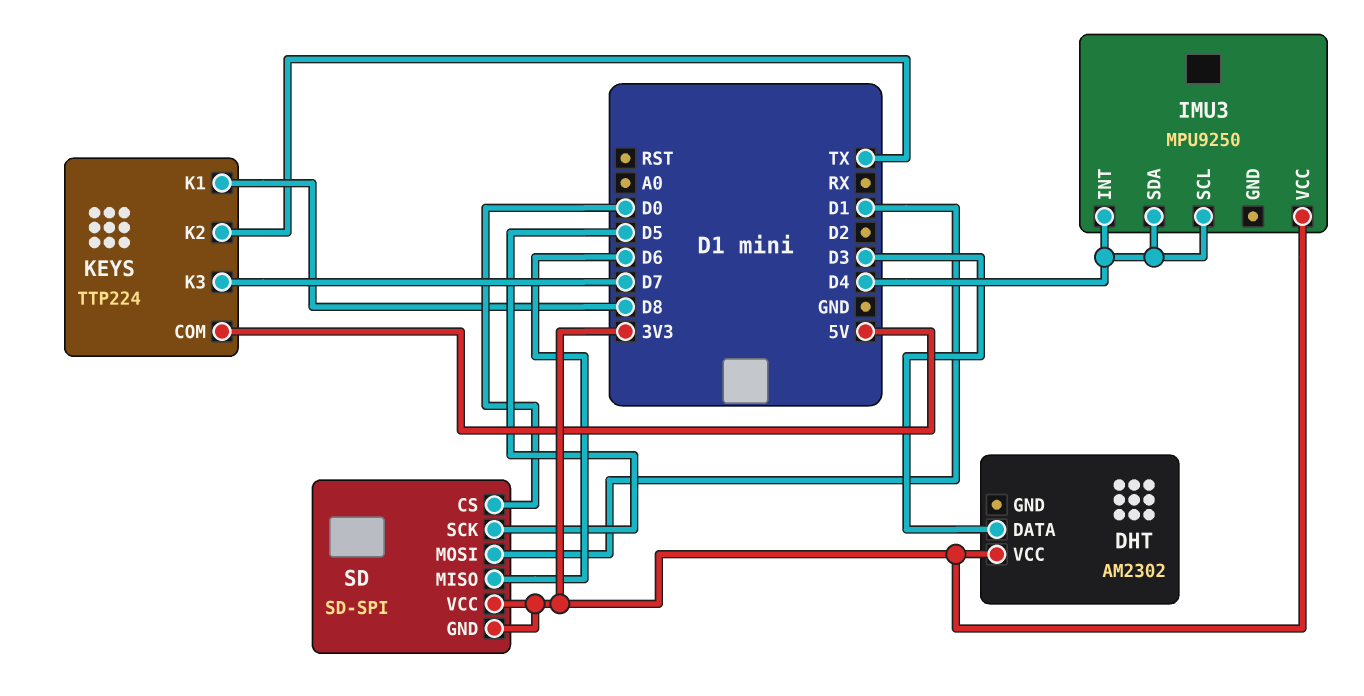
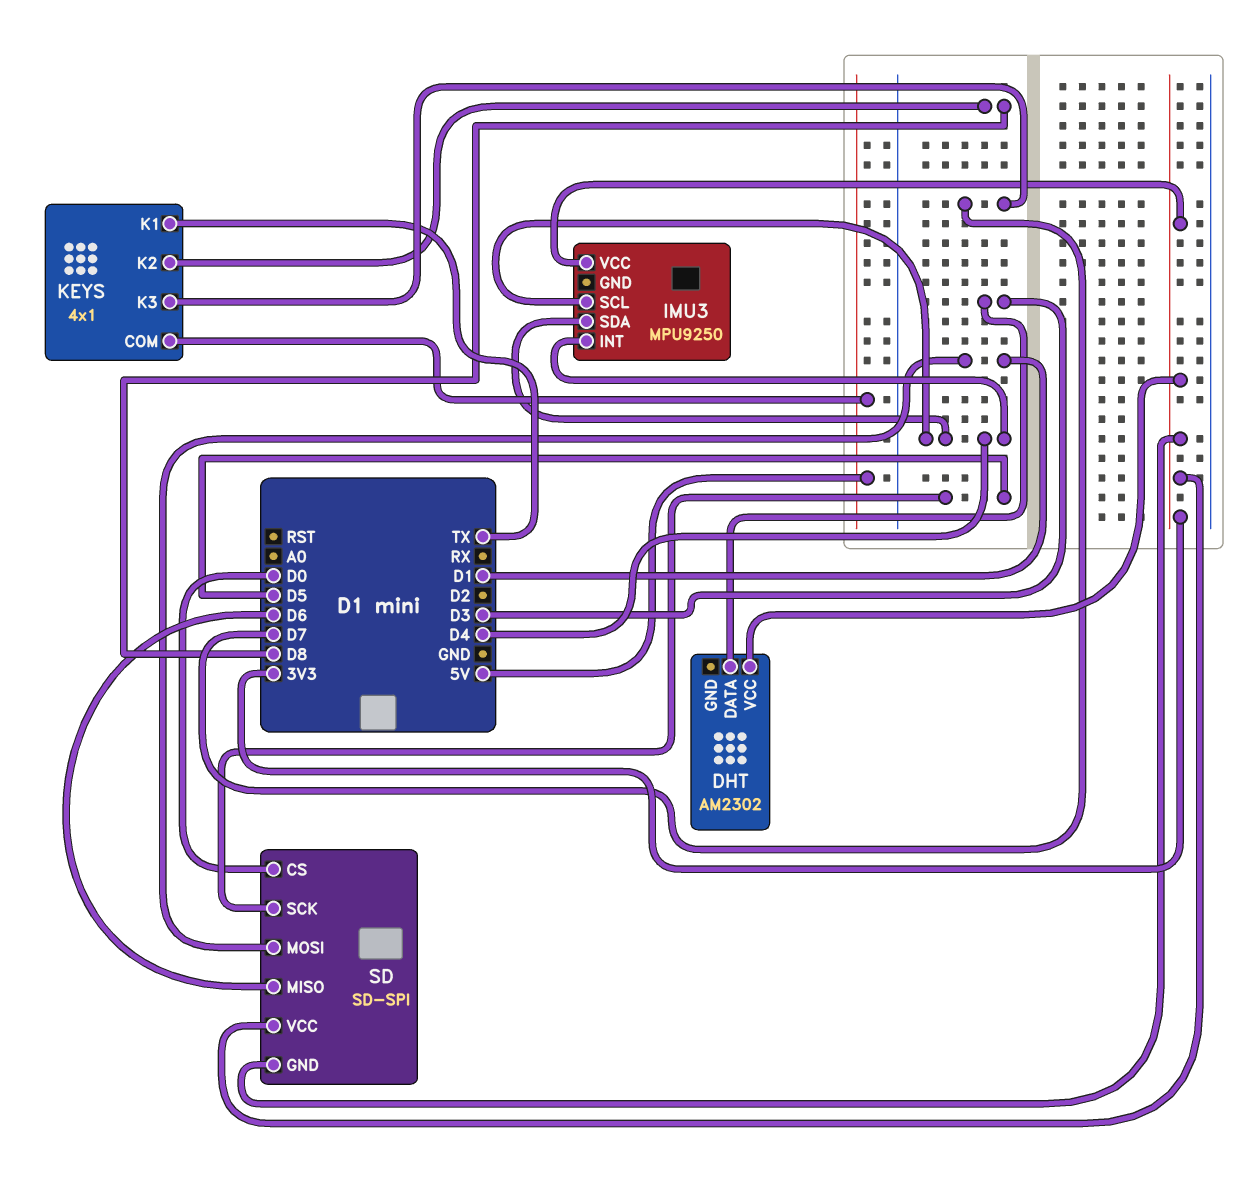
KEYS: TTP224 -> 4x1
KEYS pin K1: D8 -> TX
KEYS pin K2: TX -> D8

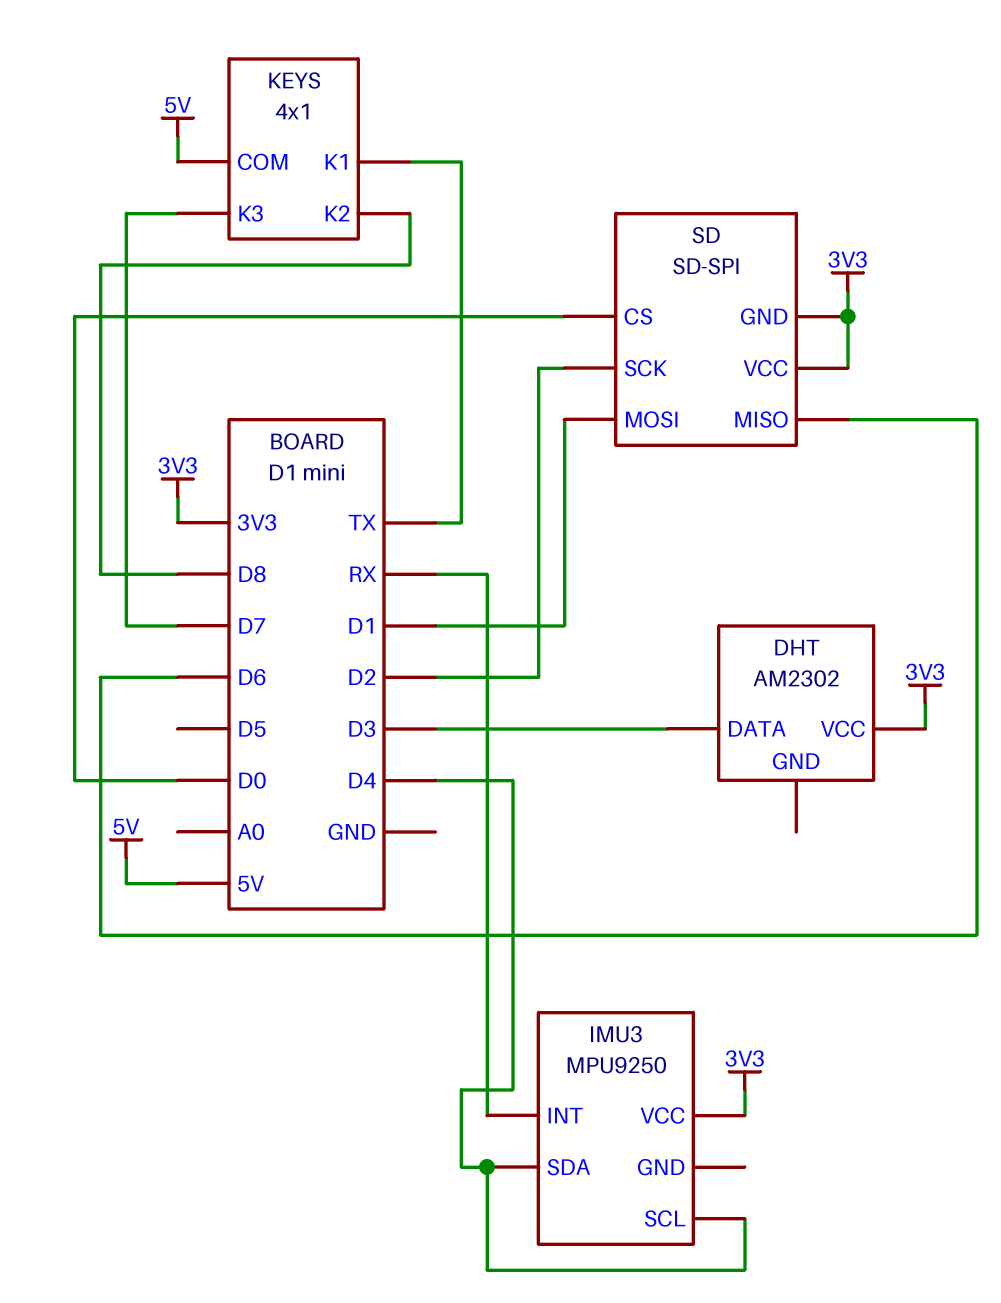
IMU3 pin INT: D4 -> RX
SD pin SCK: D5 -> D2

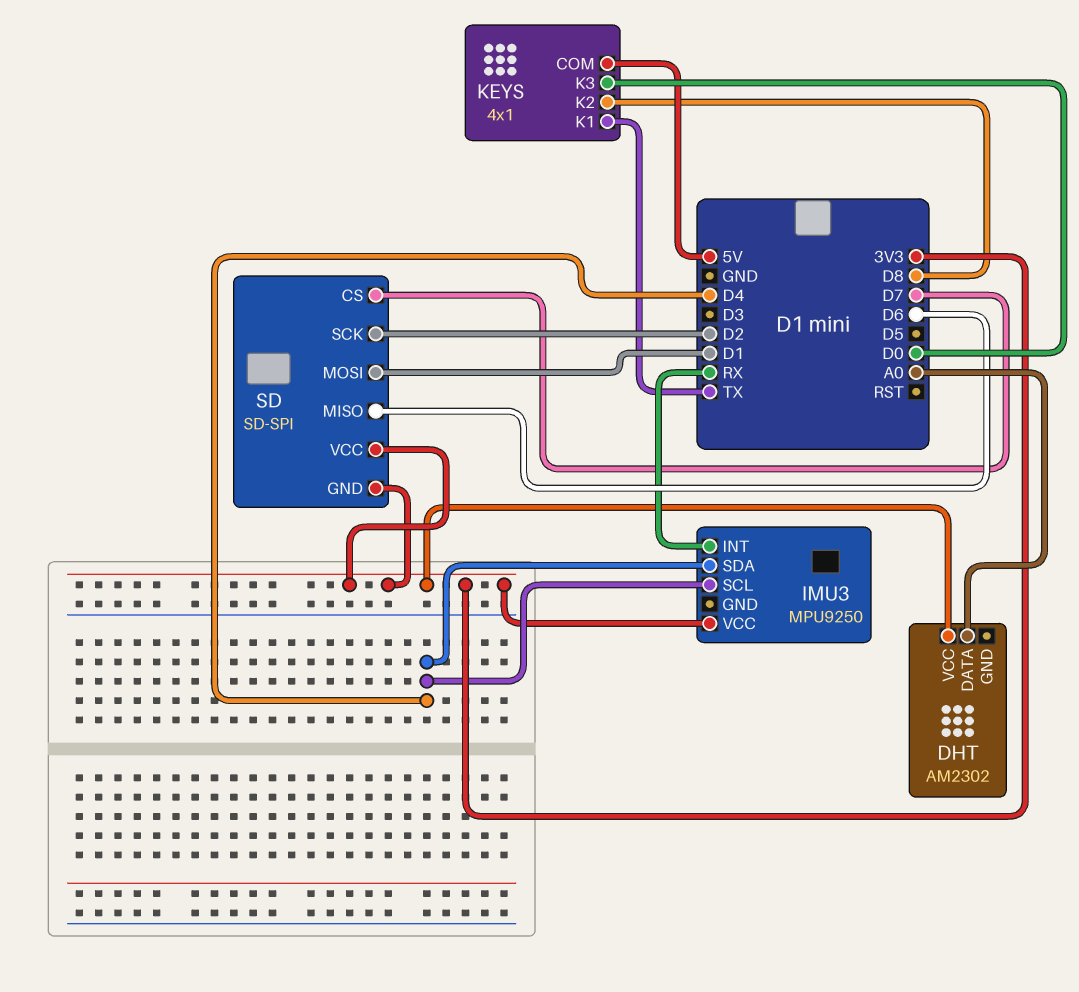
DHT pin DATA: D3 -> A0
KEYS pin K3: D7 -> D0
SD pin CS: D0 -> D7

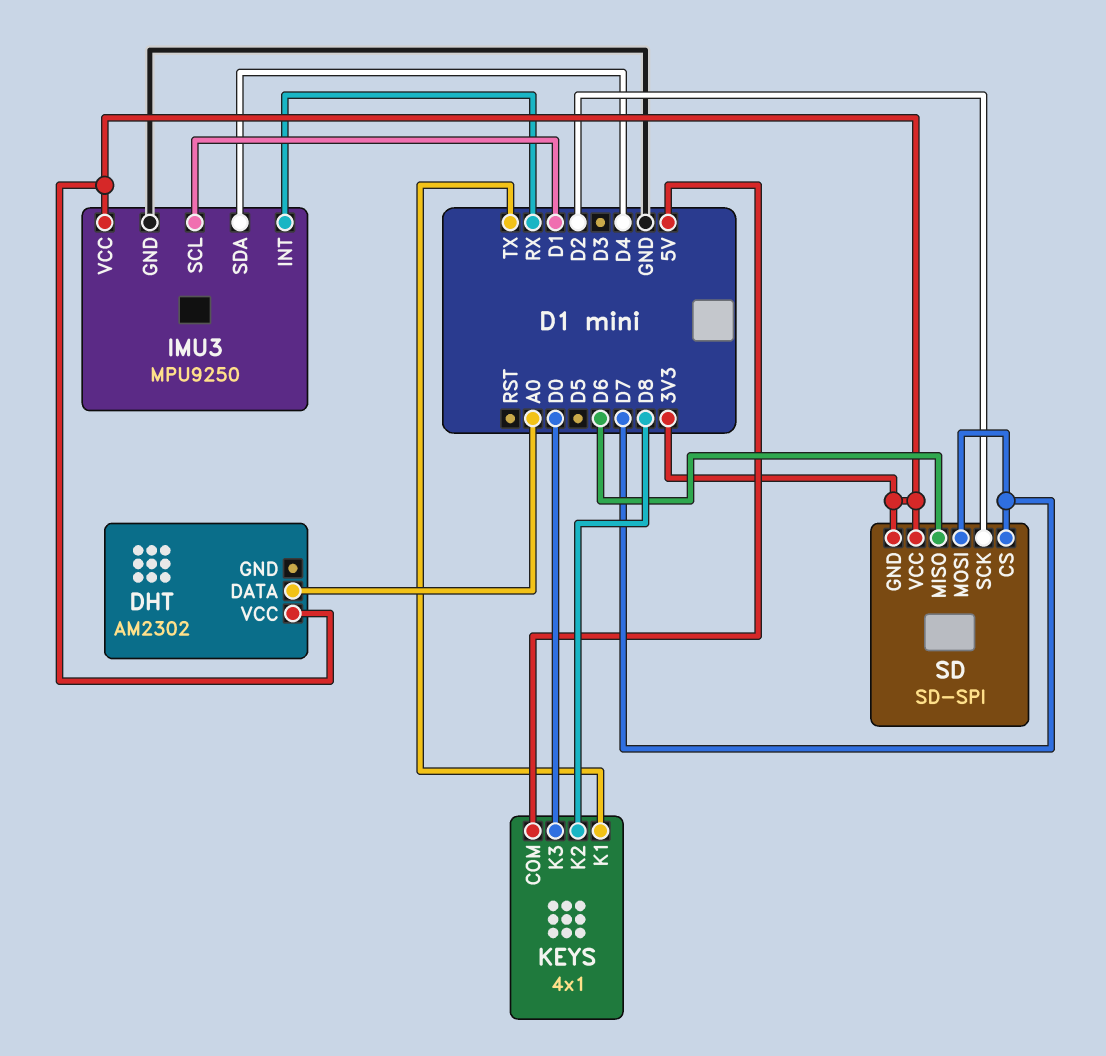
IMU3 pin GND: none -> GND
IMU3 pin SCL: D4 -> D1
SD pin MOSI: D1 -> D7

